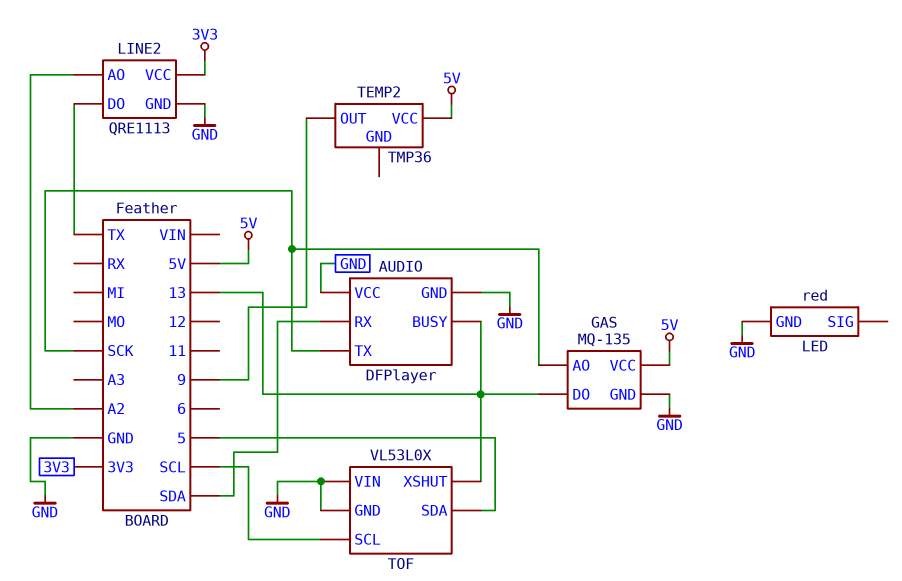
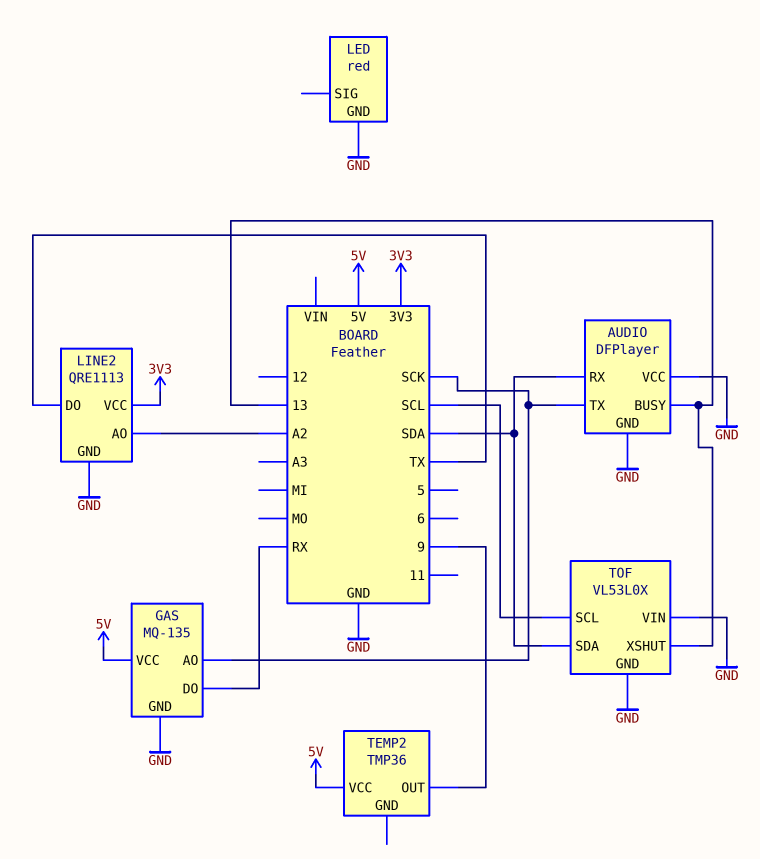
GAS pin DO: 13 -> RX
TOF pin SDA: 5 -> SDA

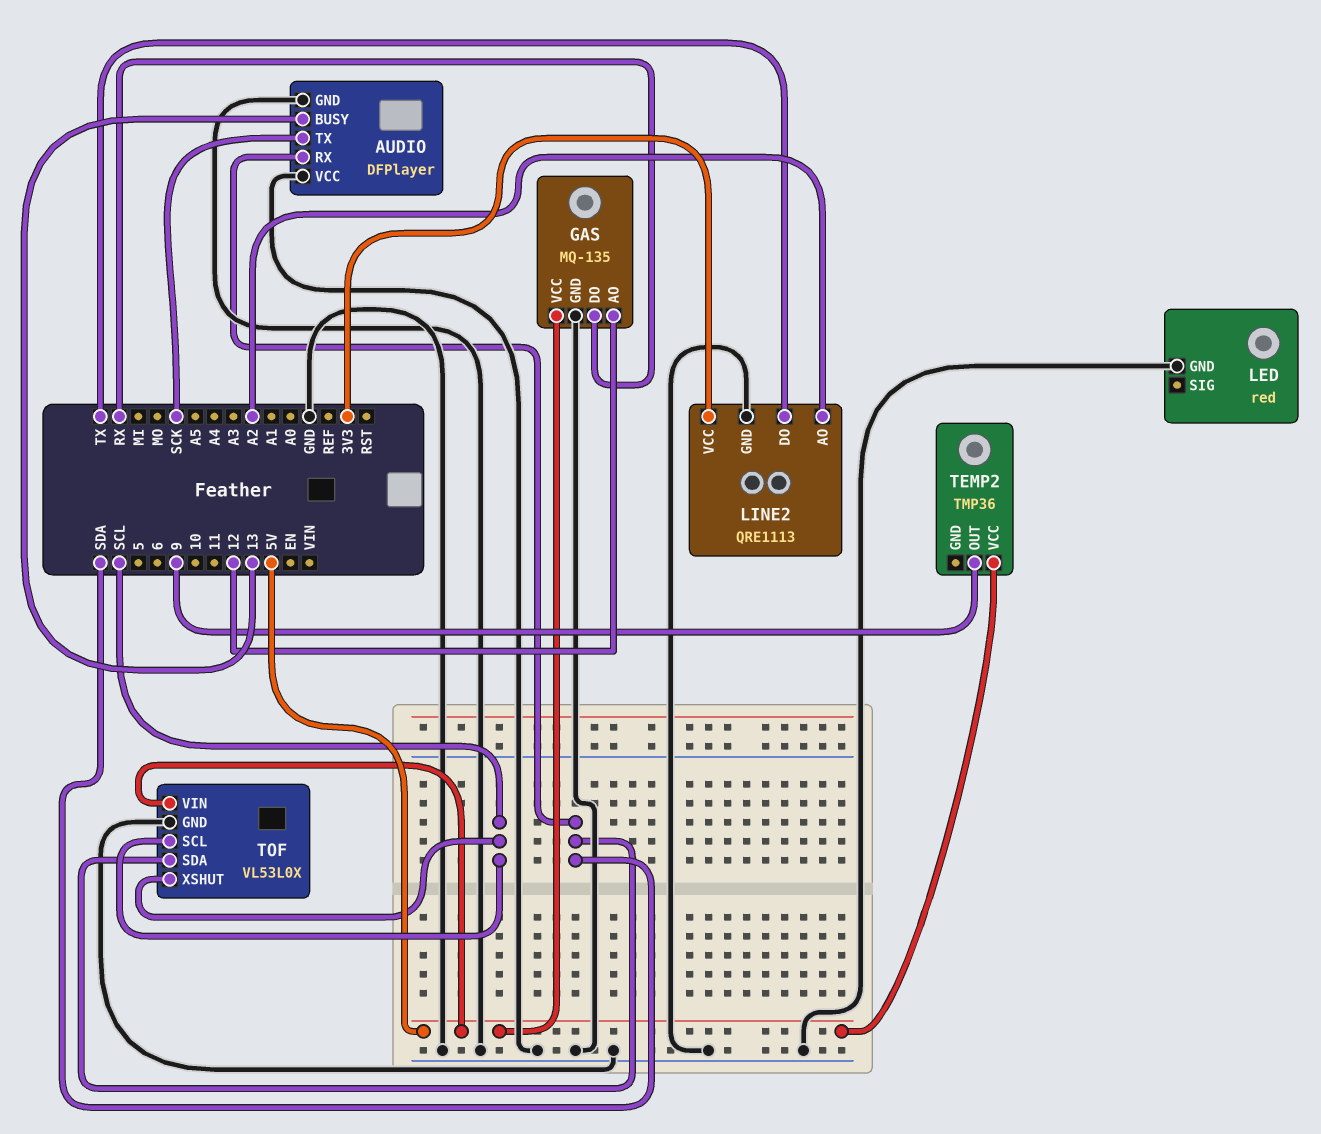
GAS pin AO: SCK -> 12
TOF pin VIN: GND -> 5V
TOF pin XSHUT: 13 -> SCL

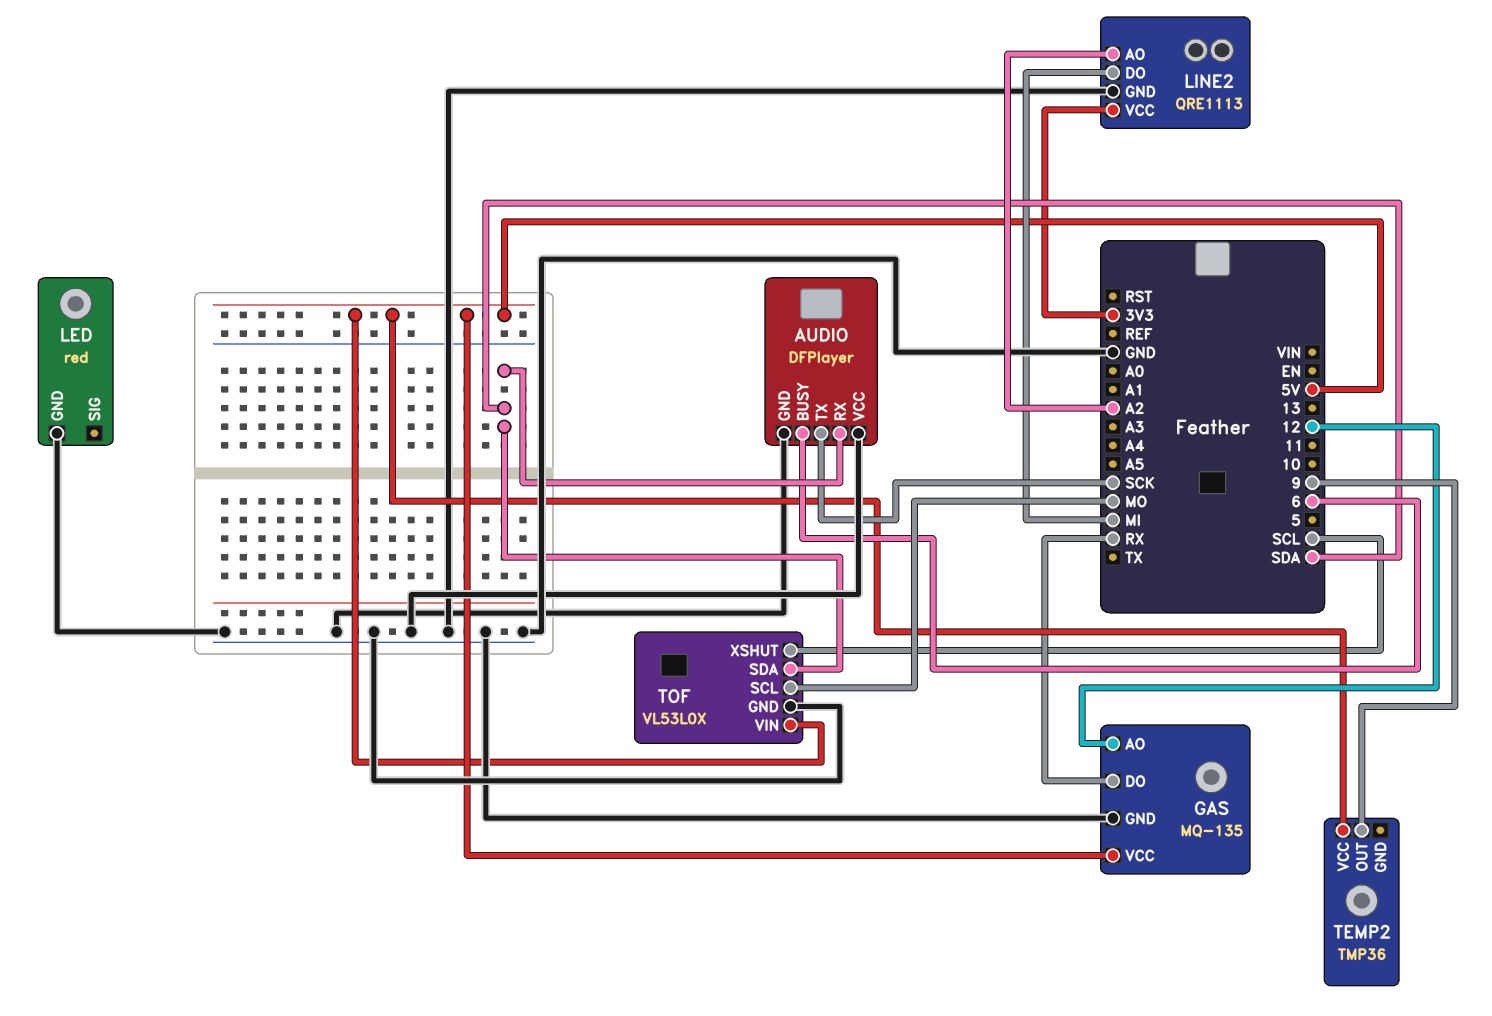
AUDIO pin BUSY: 13 -> 6
LINE2 pin DO: TX -> MI
TOF pin SCL: SCL -> MO

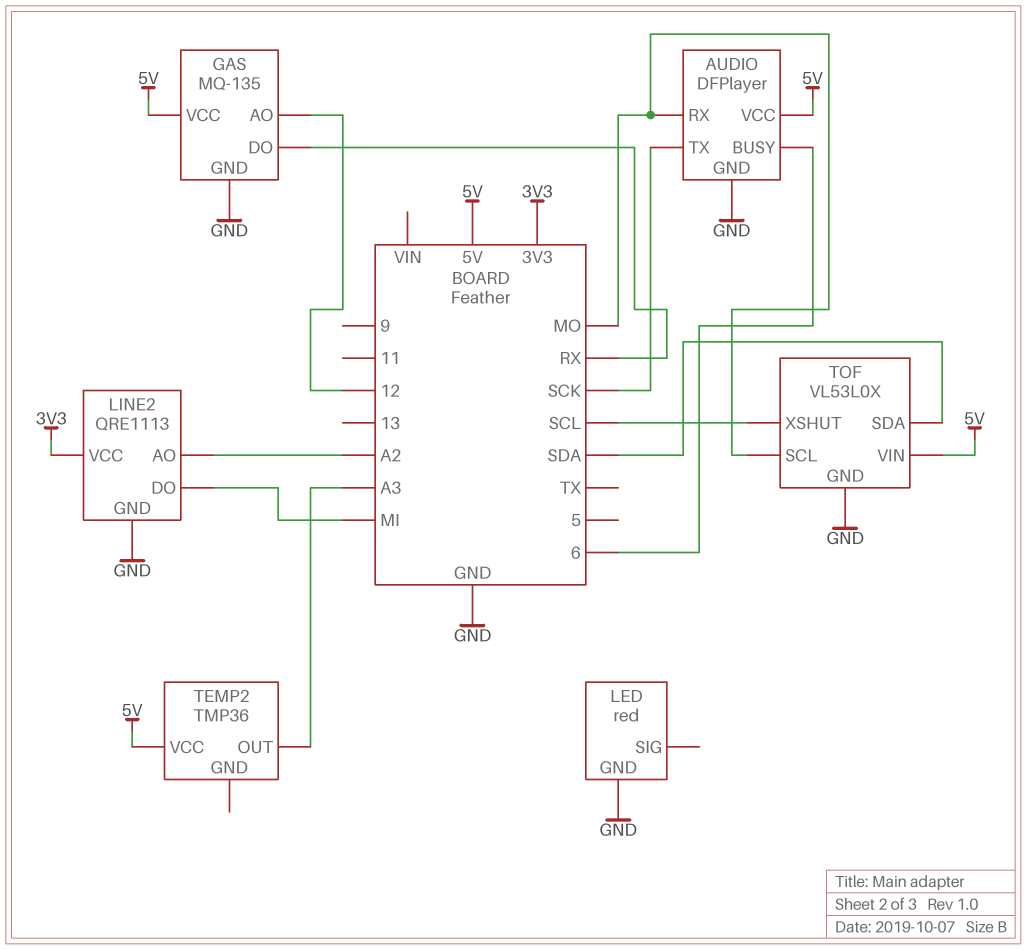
AUDIO pin RX: SDA -> MO
AUDIO pin VCC: GND -> 5V
TEMP2 pin OUT: 9 -> A3

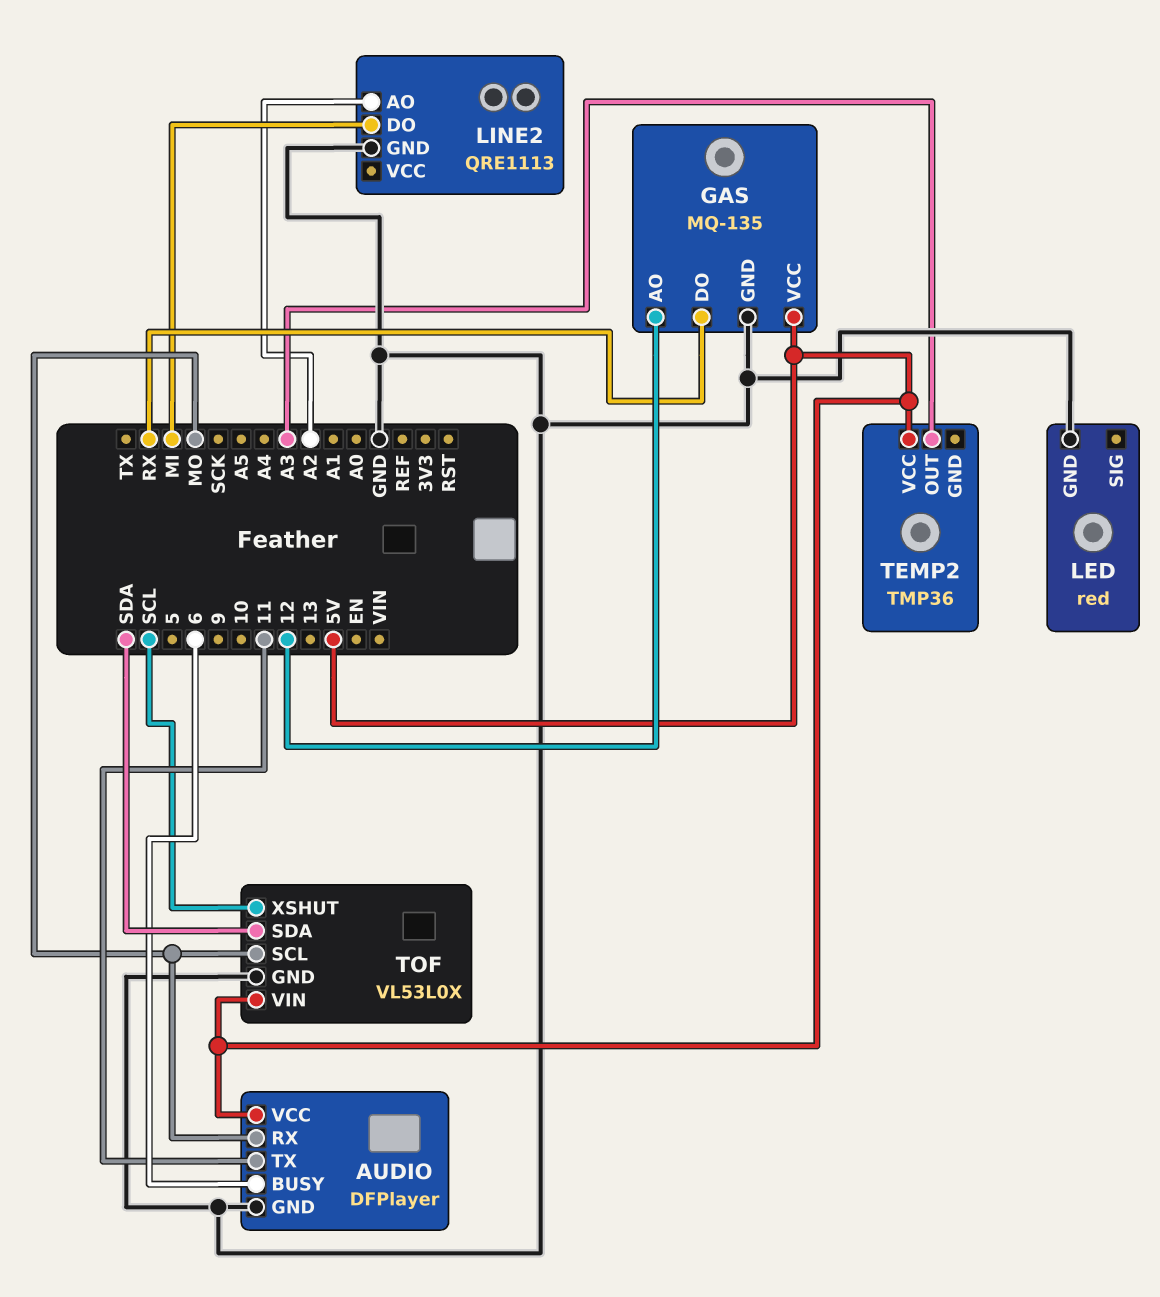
AUDIO pin TX: SCK -> 11
LINE2 pin VCC: 3V3 -> none

